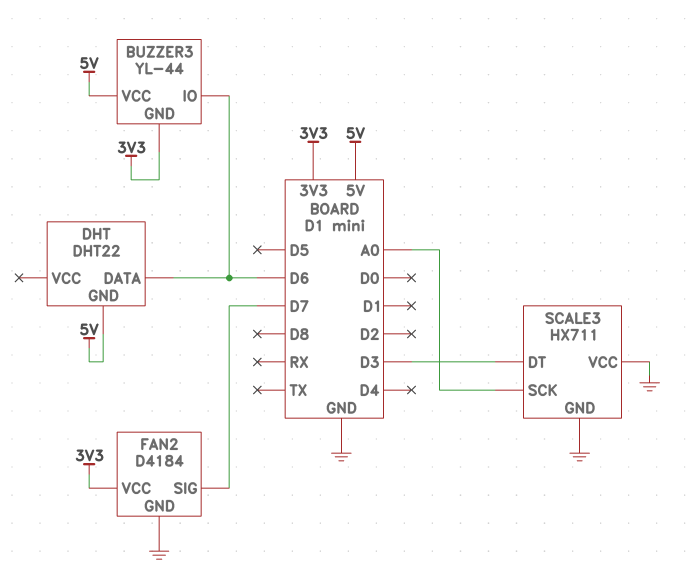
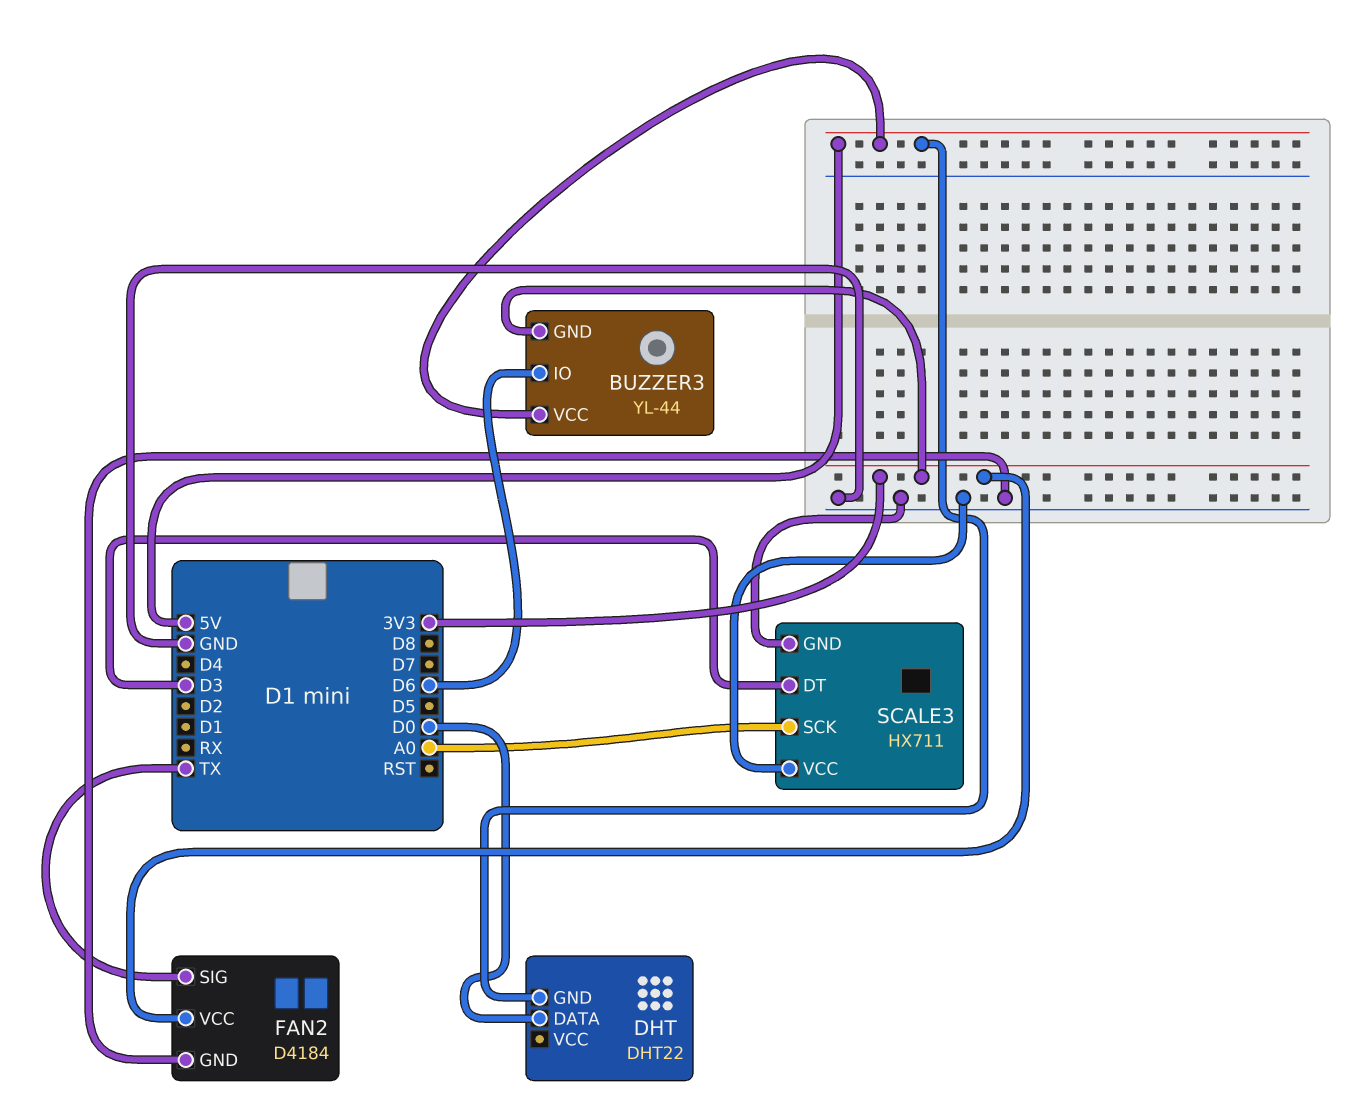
DHT pin DATA: D6 -> D0
FAN2 pin SIG: D7 -> TX

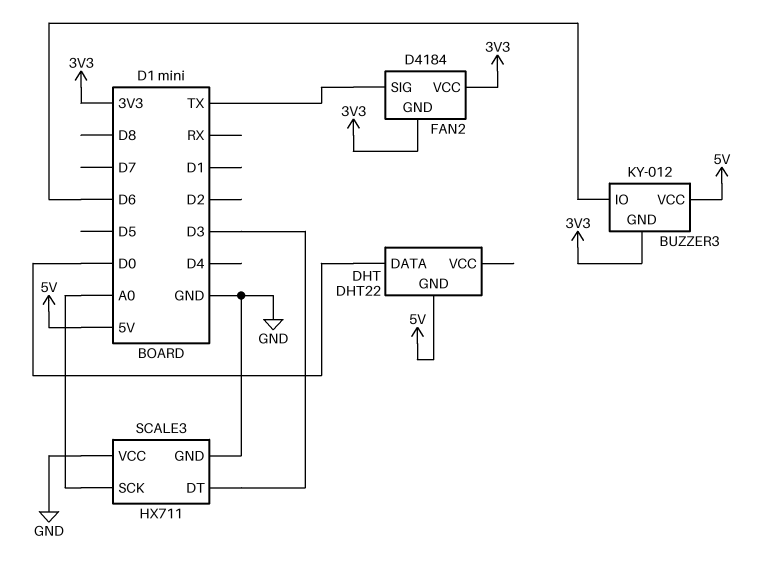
BUZZER3: YL-44 -> KY-012
FAN2 pin GND: GND -> 3V3

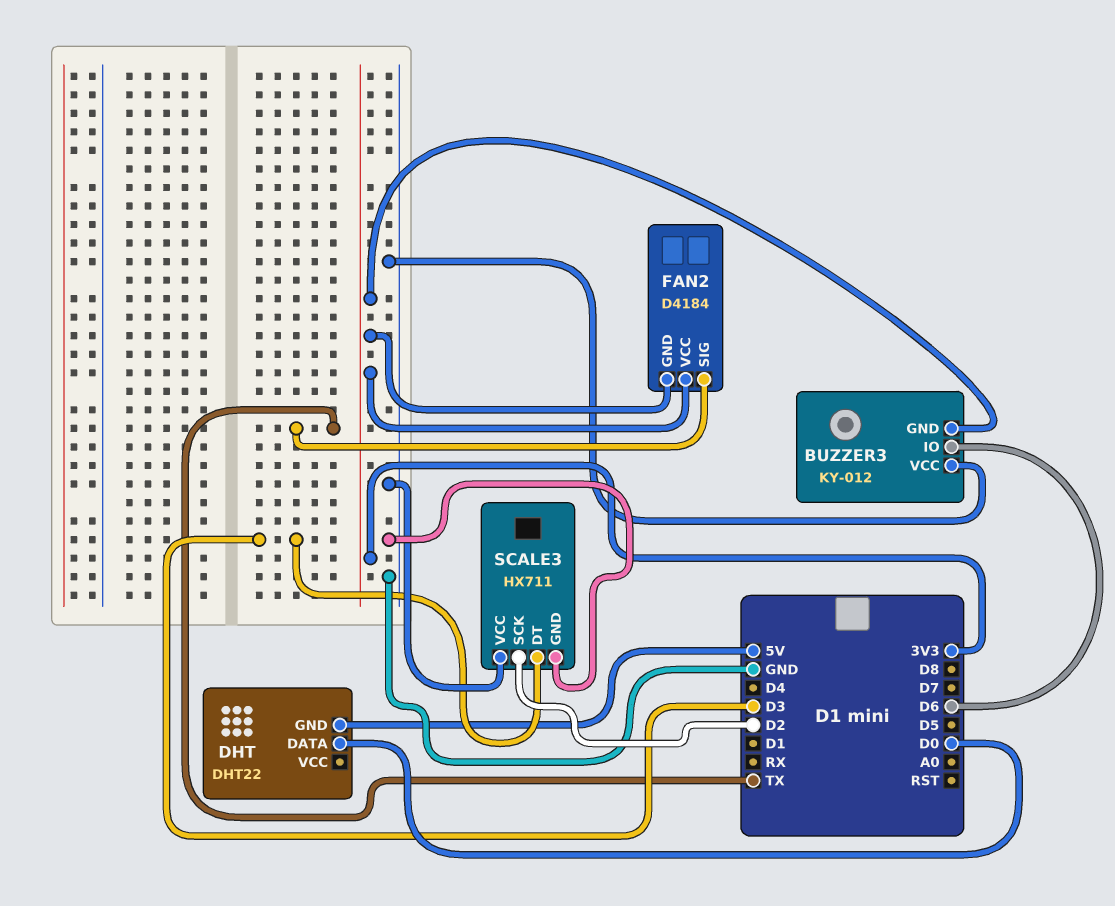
BUZZER3 pin VCC: 5V -> GND
SCALE3 pin SCK: A0 -> D2

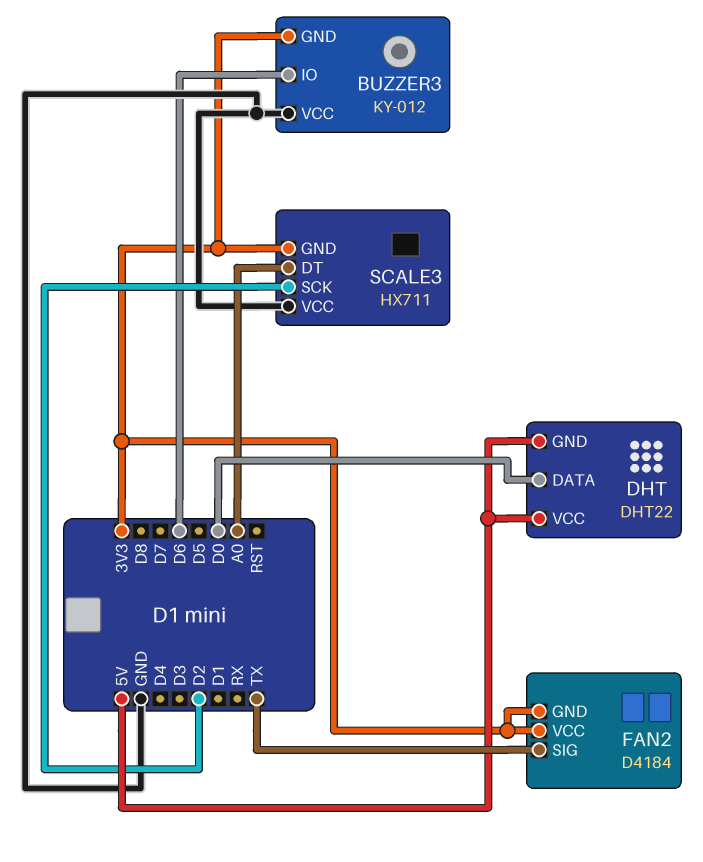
DHT pin VCC: none -> 5V
SCALE3 pin DT: D3 -> A0
SCALE3 pin GND: GND -> 3V3

